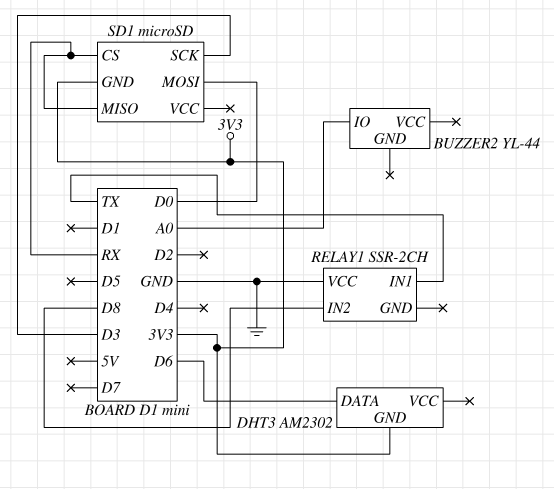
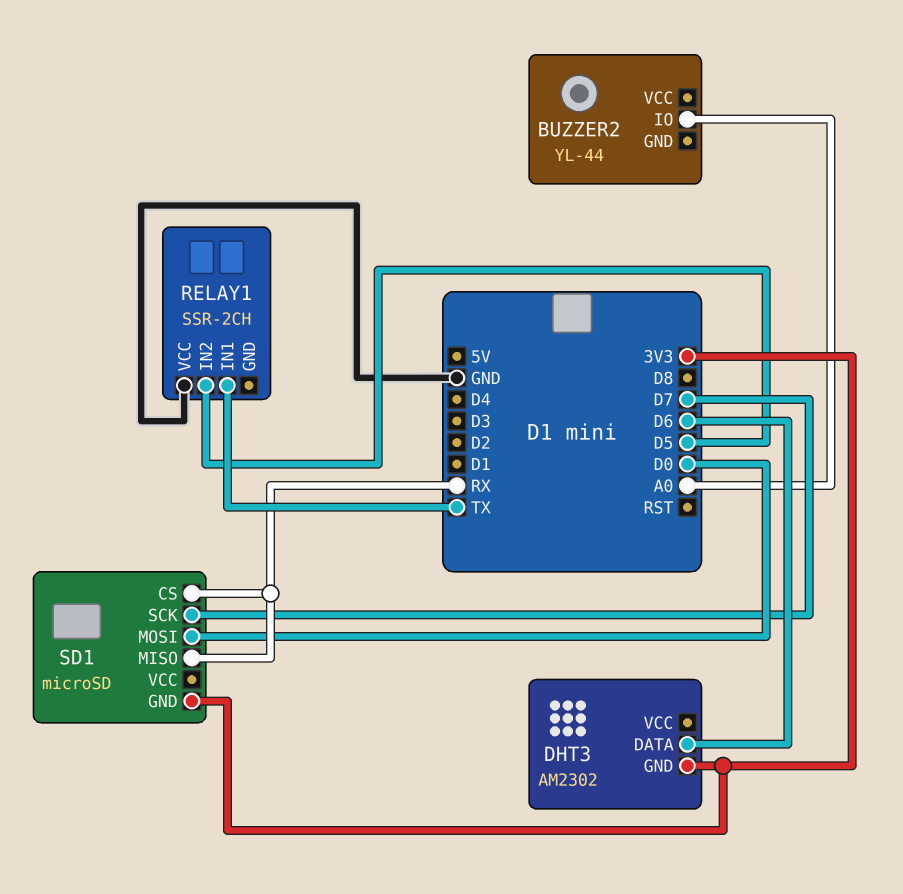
RELAY1 pin IN2: D8 -> D5
SD1 pin SCK: D3 -> D7

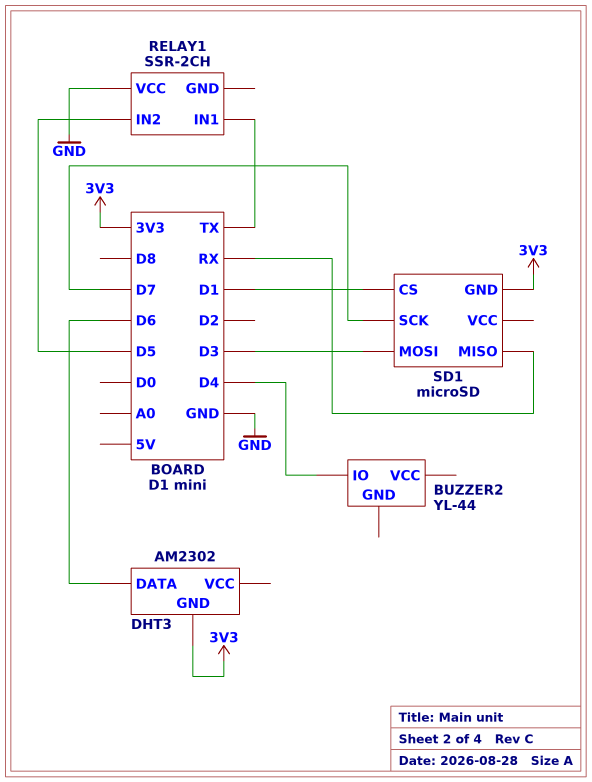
BUZZER2 pin IO: A0 -> D4
SD1 pin CS: RX -> D1
SD1 pin MOSI: D0 -> D3

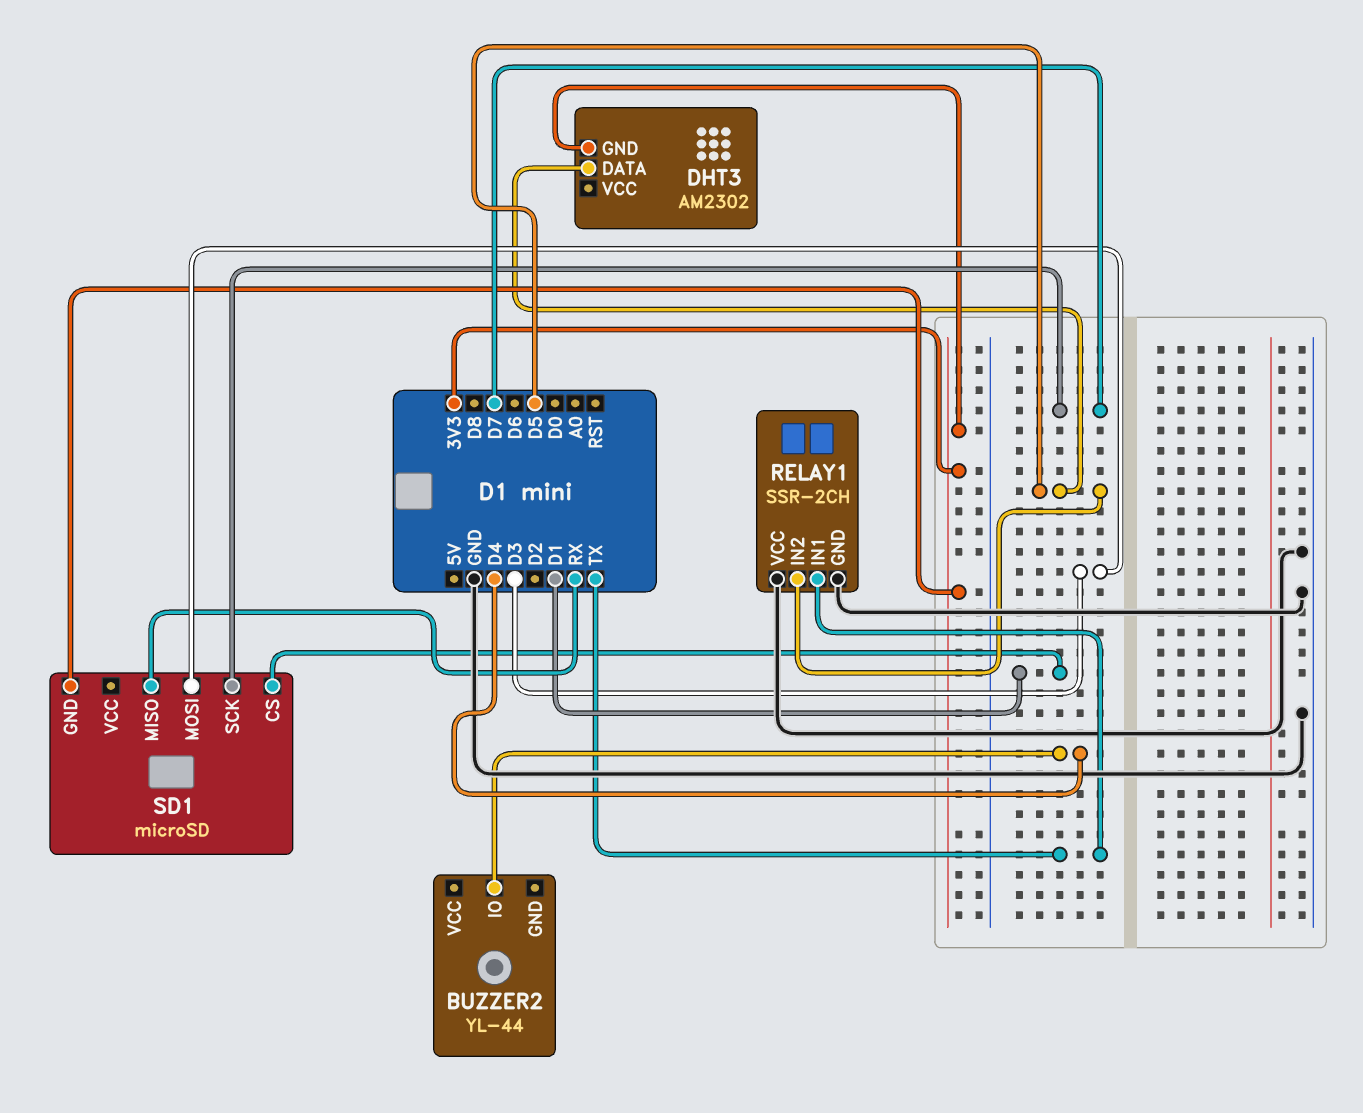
DHT3 pin DATA: D6 -> D5
RELAY1 pin GND: none -> GND

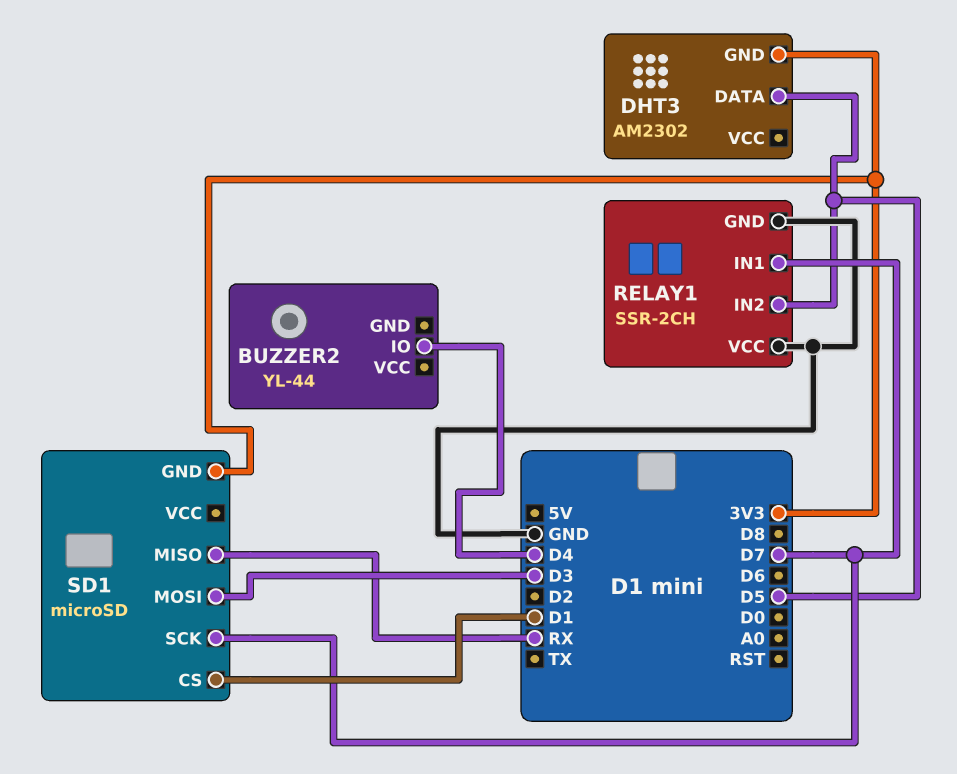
RELAY1 pin IN1: TX -> D7

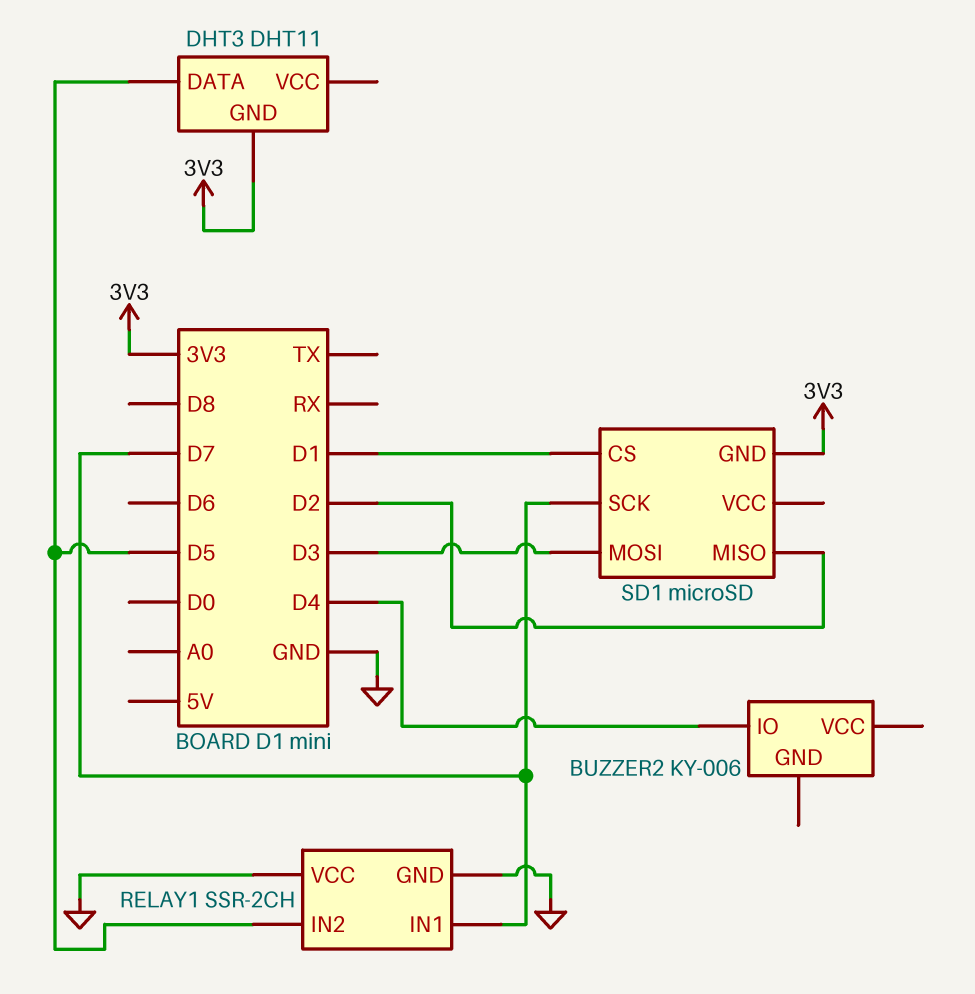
BUZZER2: YL-44 -> KY-006
DHT3: AM2302 -> DHT11
SD1 pin MISO: RX -> D2

